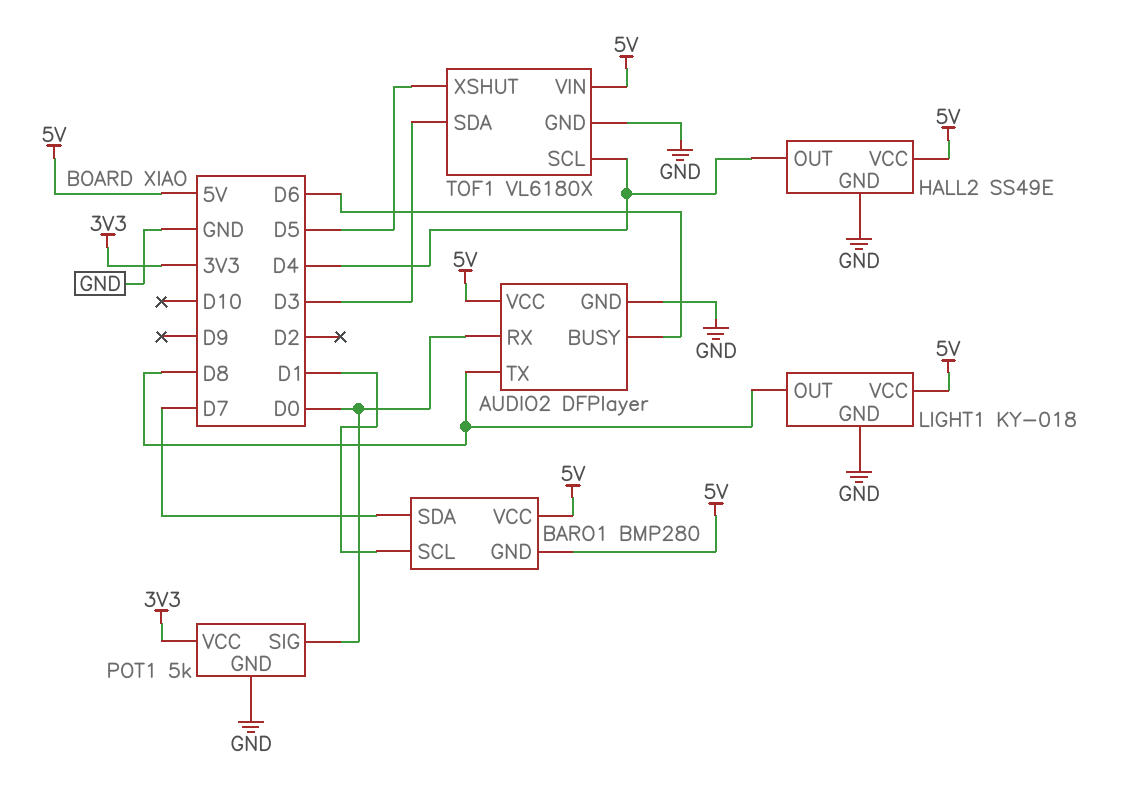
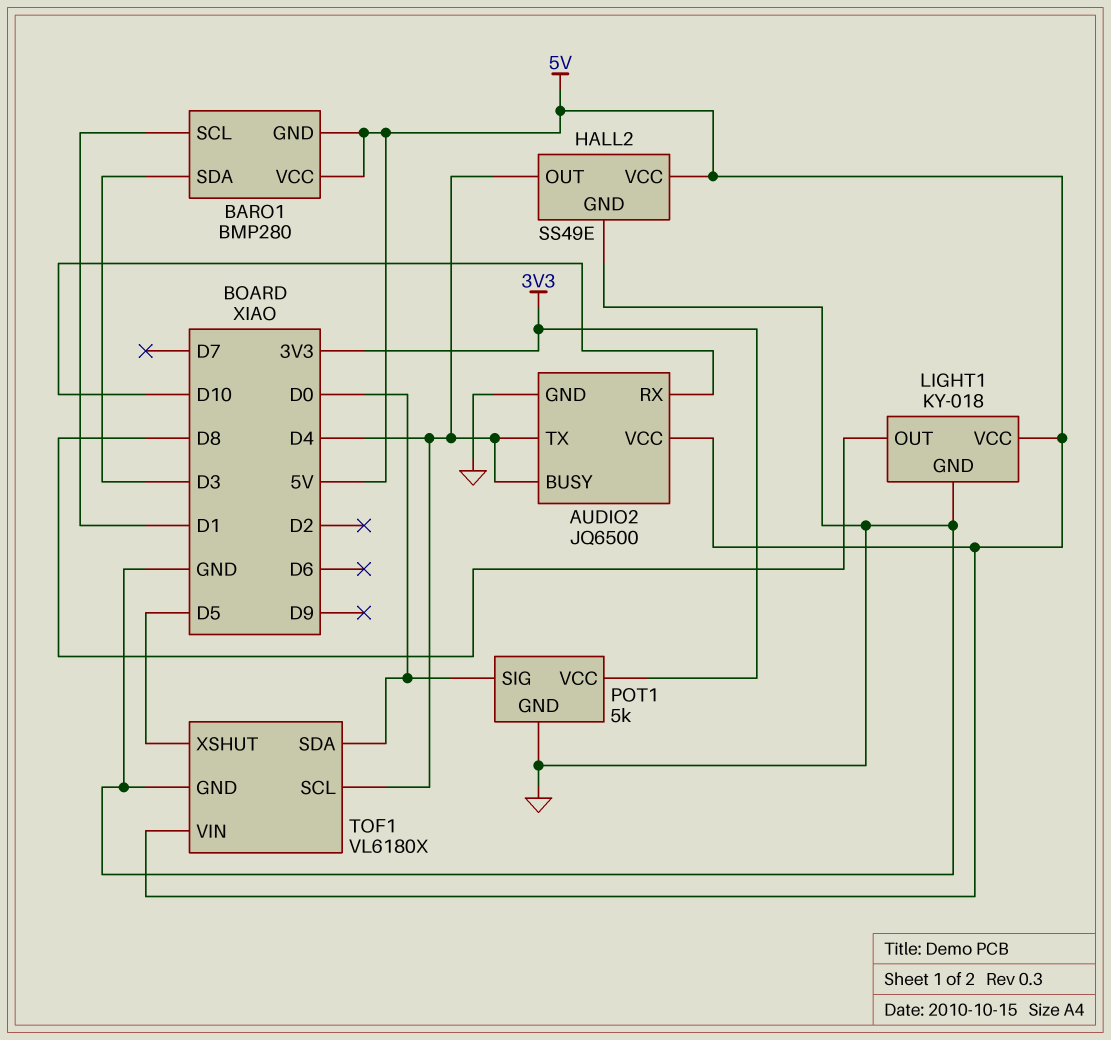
AUDIO2: DFPlayer -> JQ6500
AUDIO2 pin BUSY: D6 -> D4
AUDIO2 pin RX: D0 -> D10
AUDIO2 pin TX: D8 -> D4
BARO1 pin SDA: D7 -> D3
TOF1 pin SDA: D3 -> D0

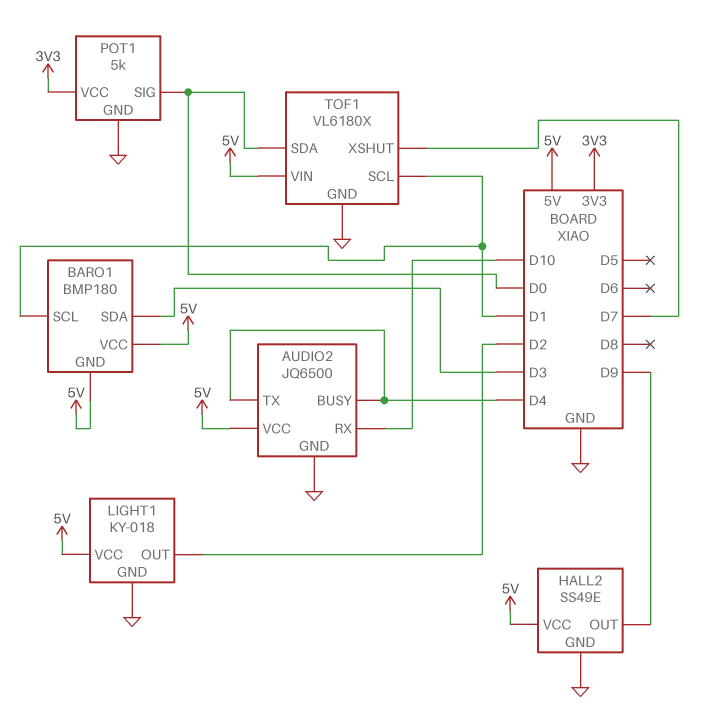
BARO1: BMP280 -> BMP180
HALL2 pin OUT: D4 -> D9
LIGHT1 pin OUT: D8 -> D2
TOF1 pin SCL: D4 -> D1
TOF1 pin XSHUT: D5 -> D7

